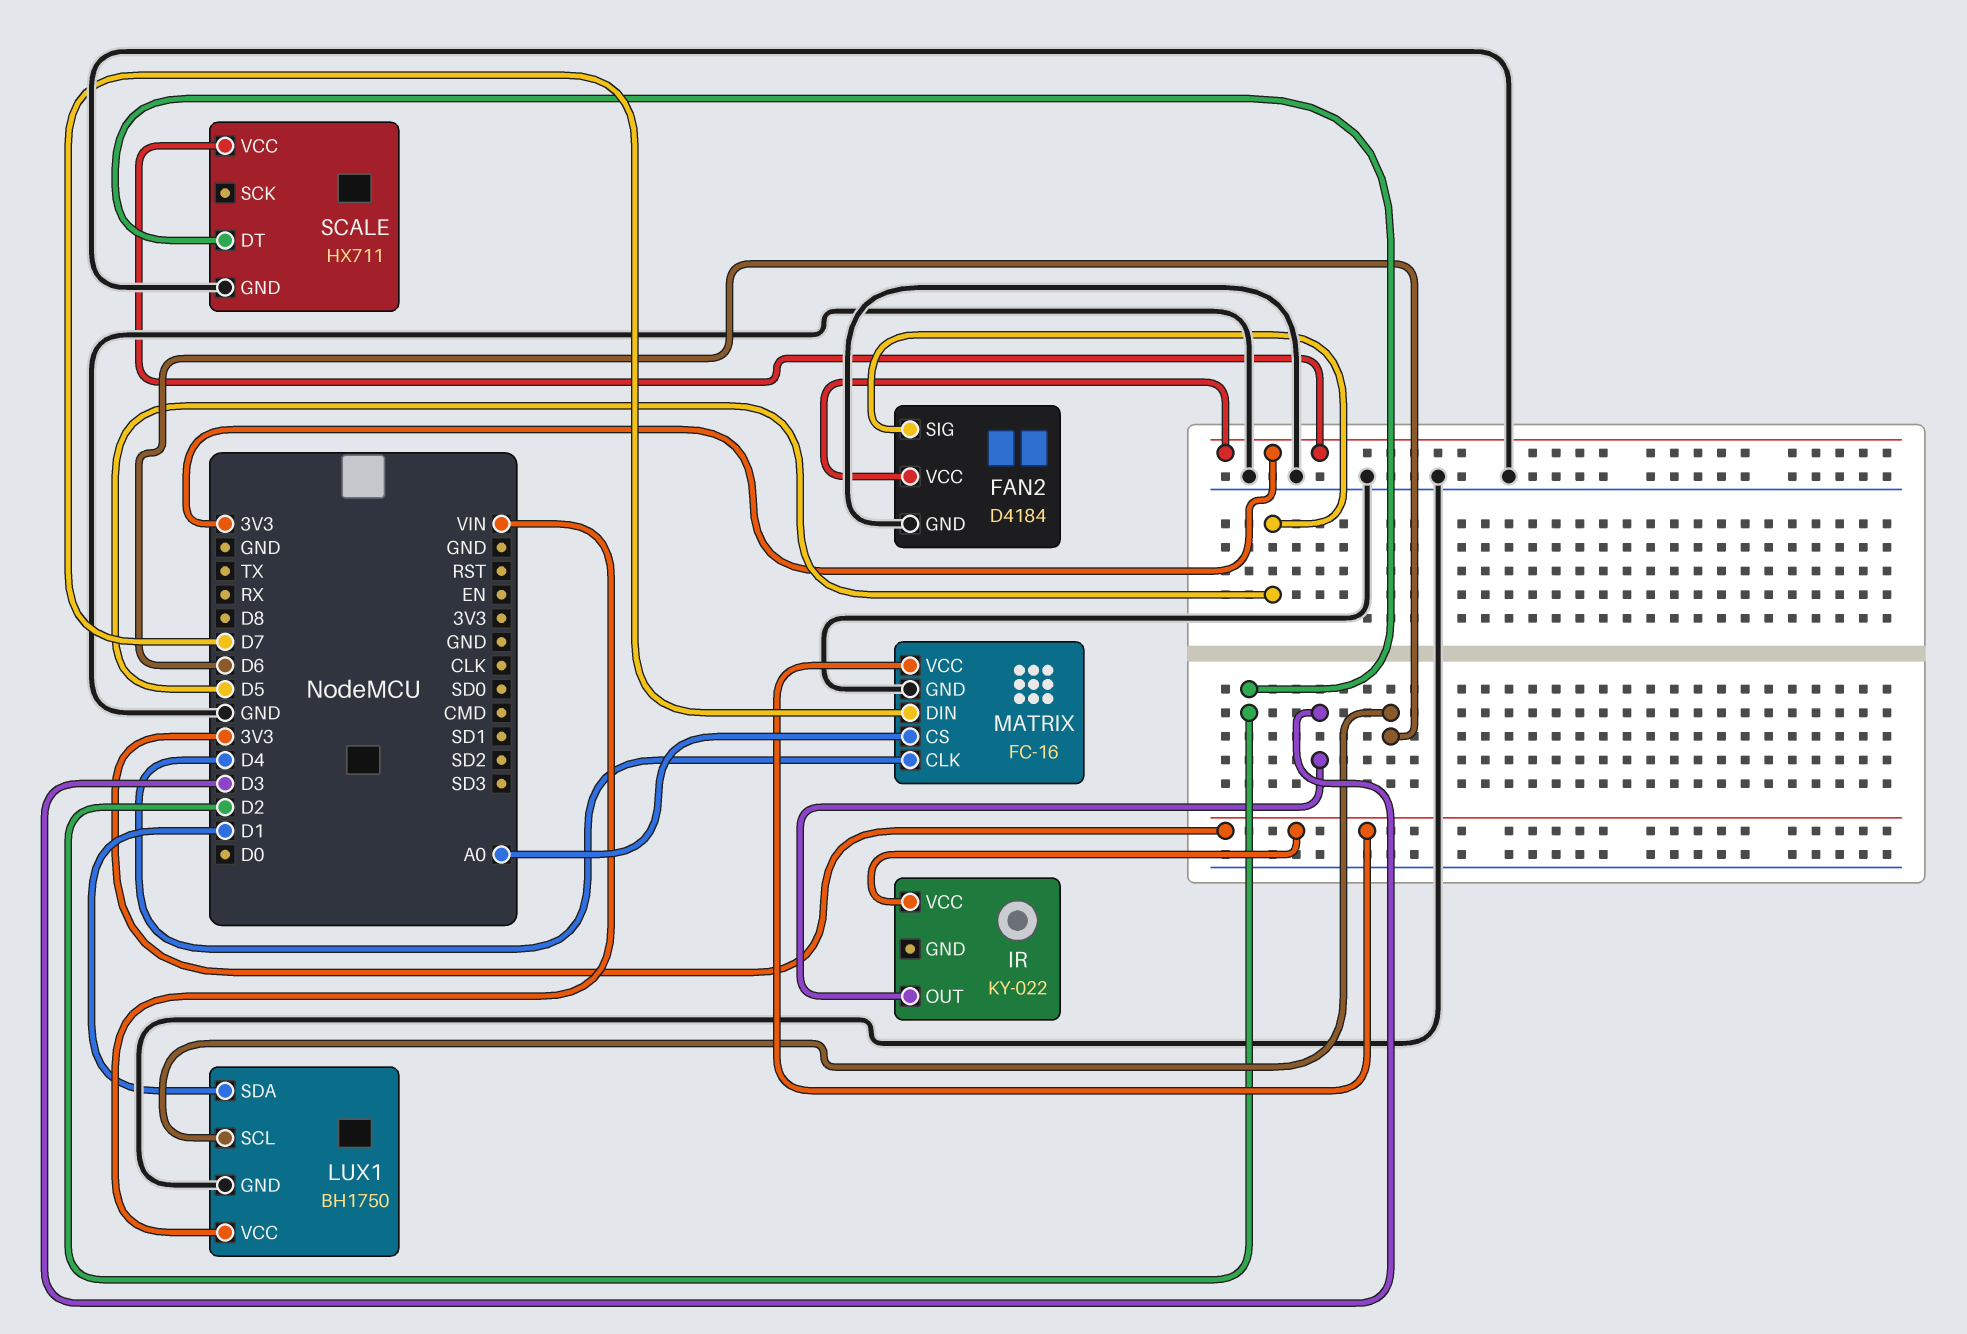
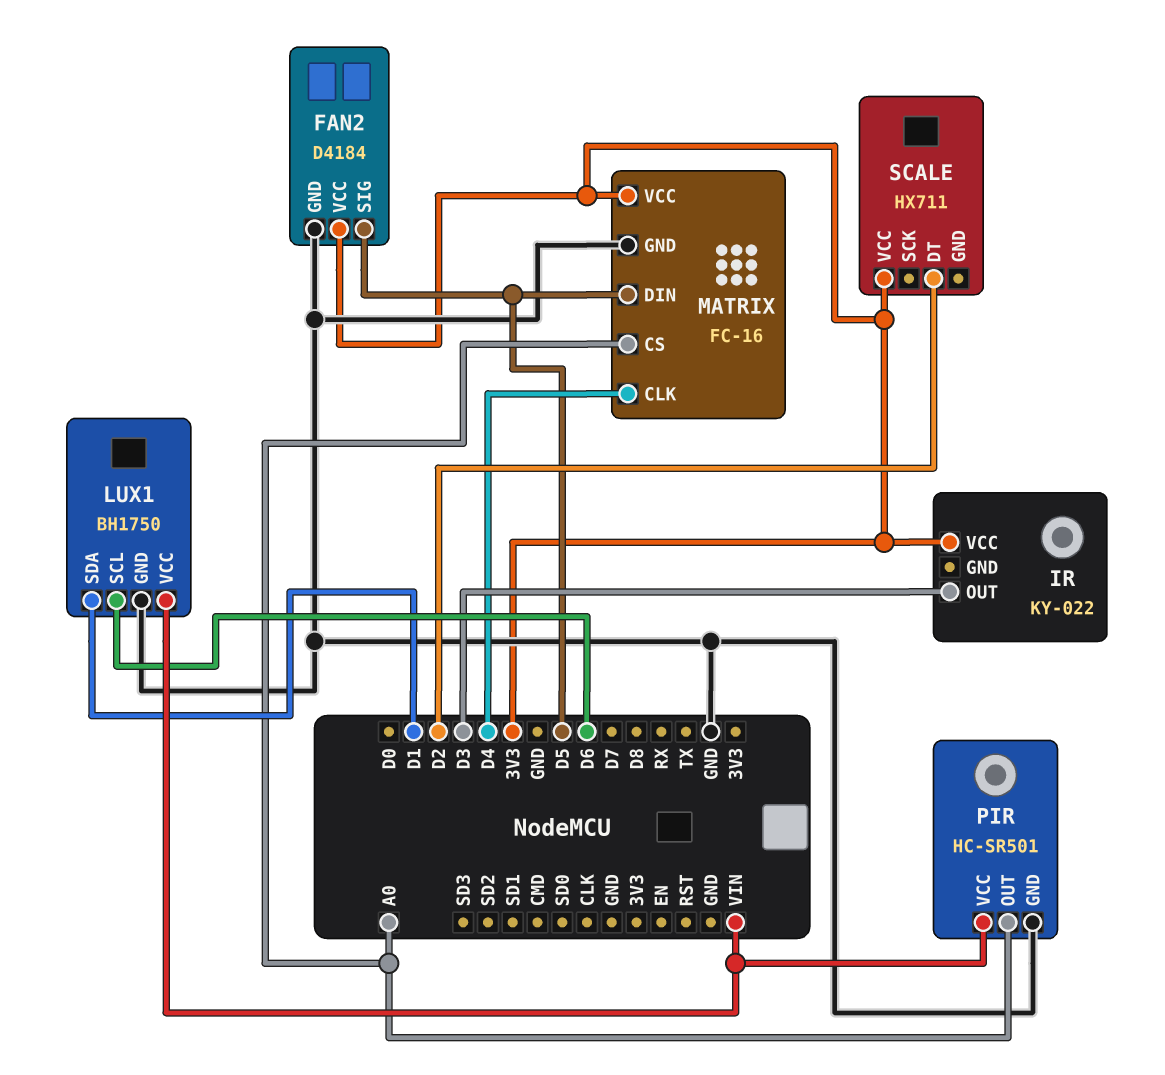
MATRIX pin DIN: D7 -> D5
PIR: none -> HC-SR501
PIR pin GND: none -> GND
PIR pin OUT: none -> A0
PIR pin VCC: none -> VIN
SCALE pin GND: GND -> none

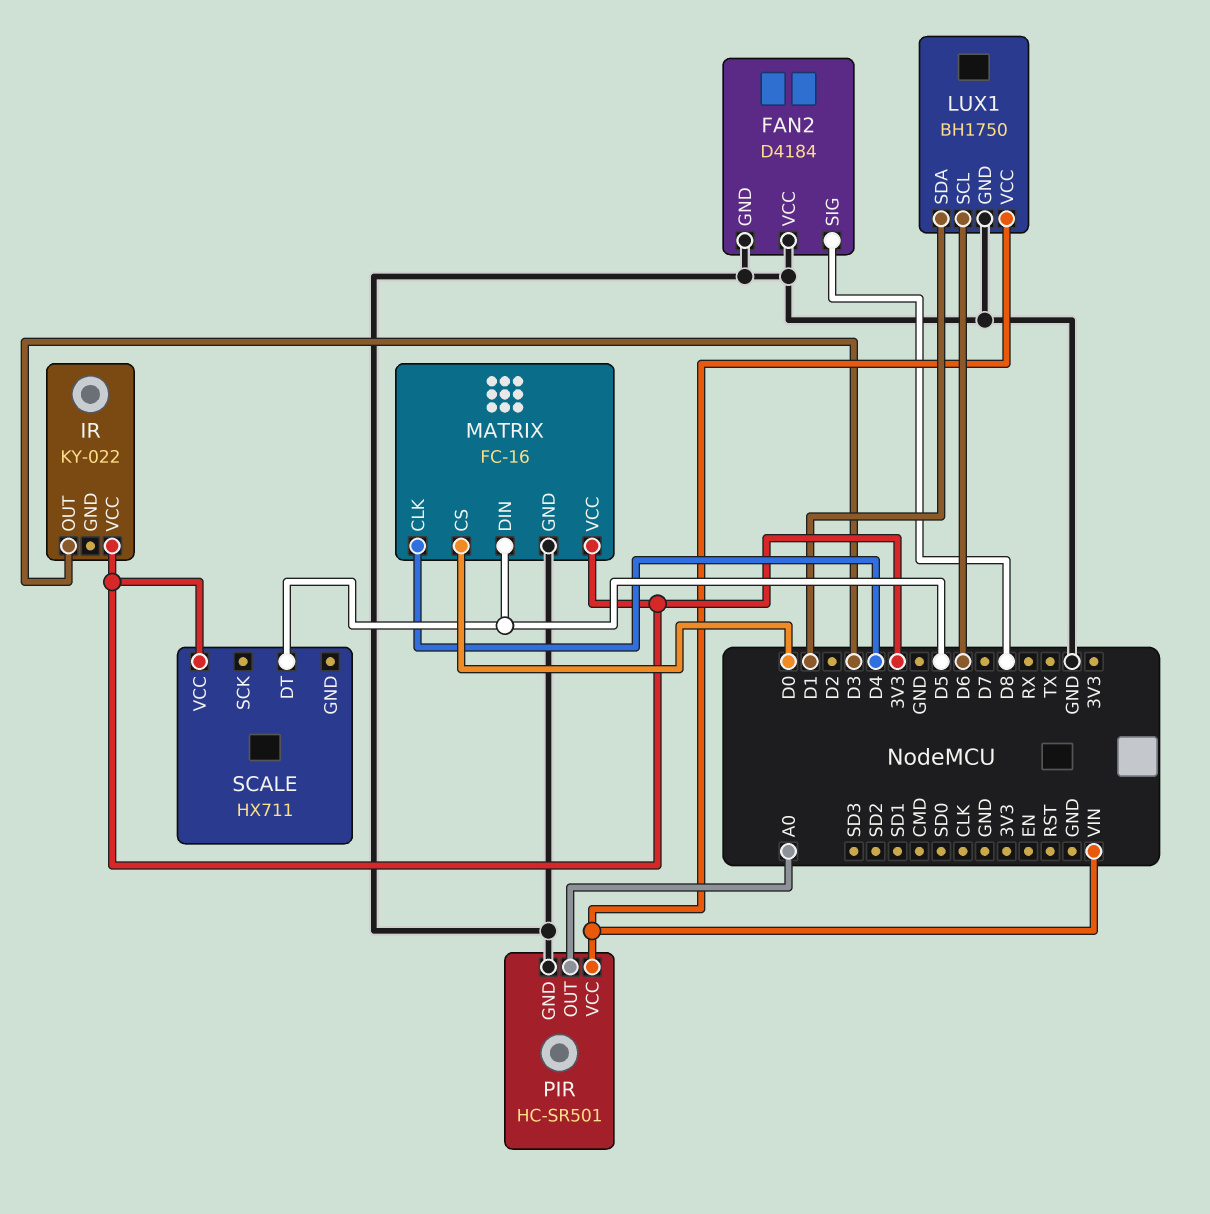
FAN2 pin SIG: D5 -> D8
FAN2 pin VCC: 3V3 -> GND
MATRIX pin CS: A0 -> D0
SCALE pin DT: D2 -> D5

